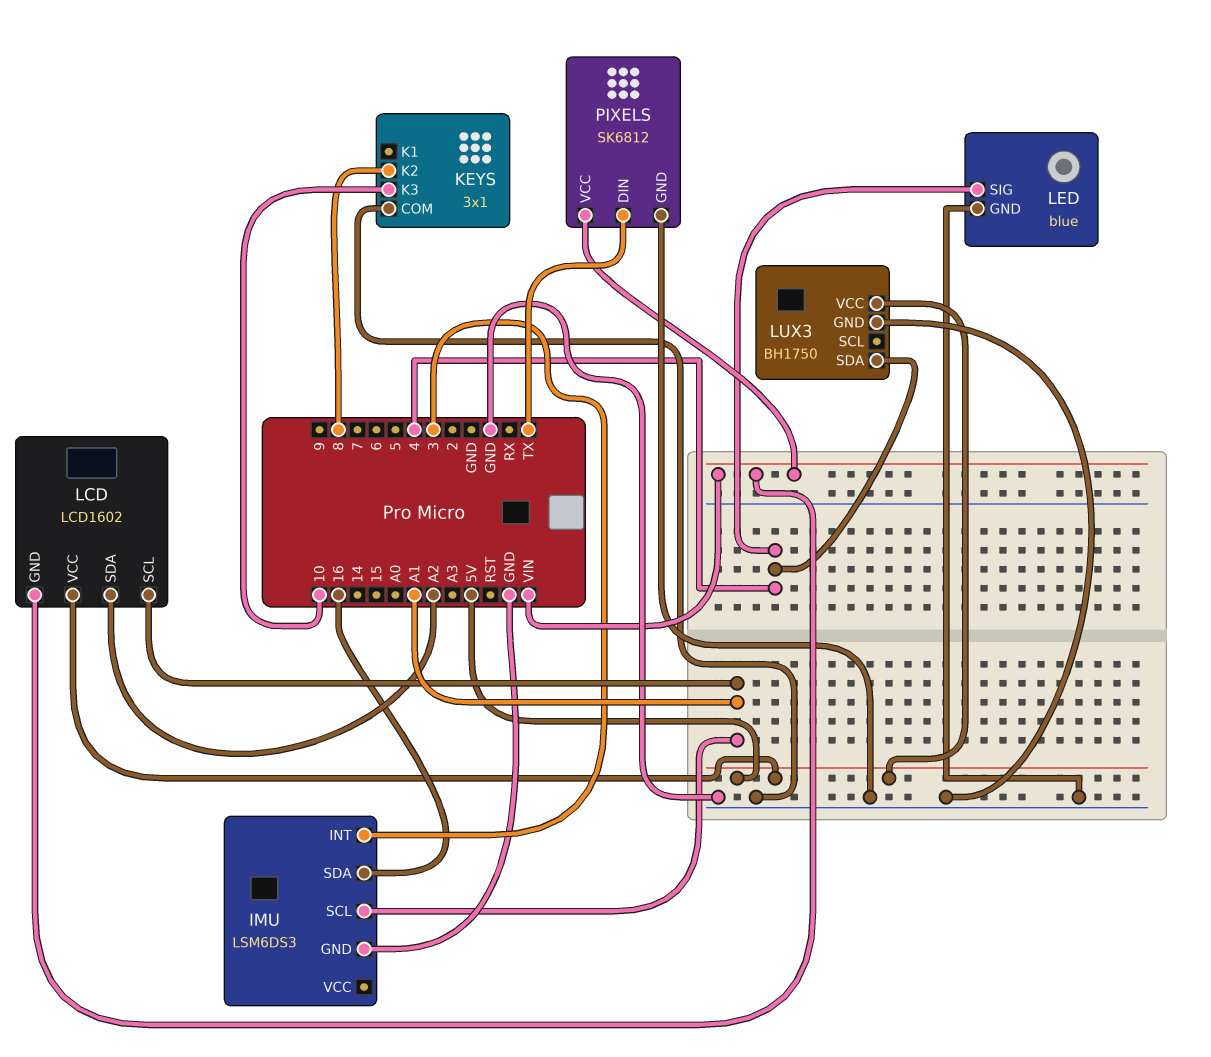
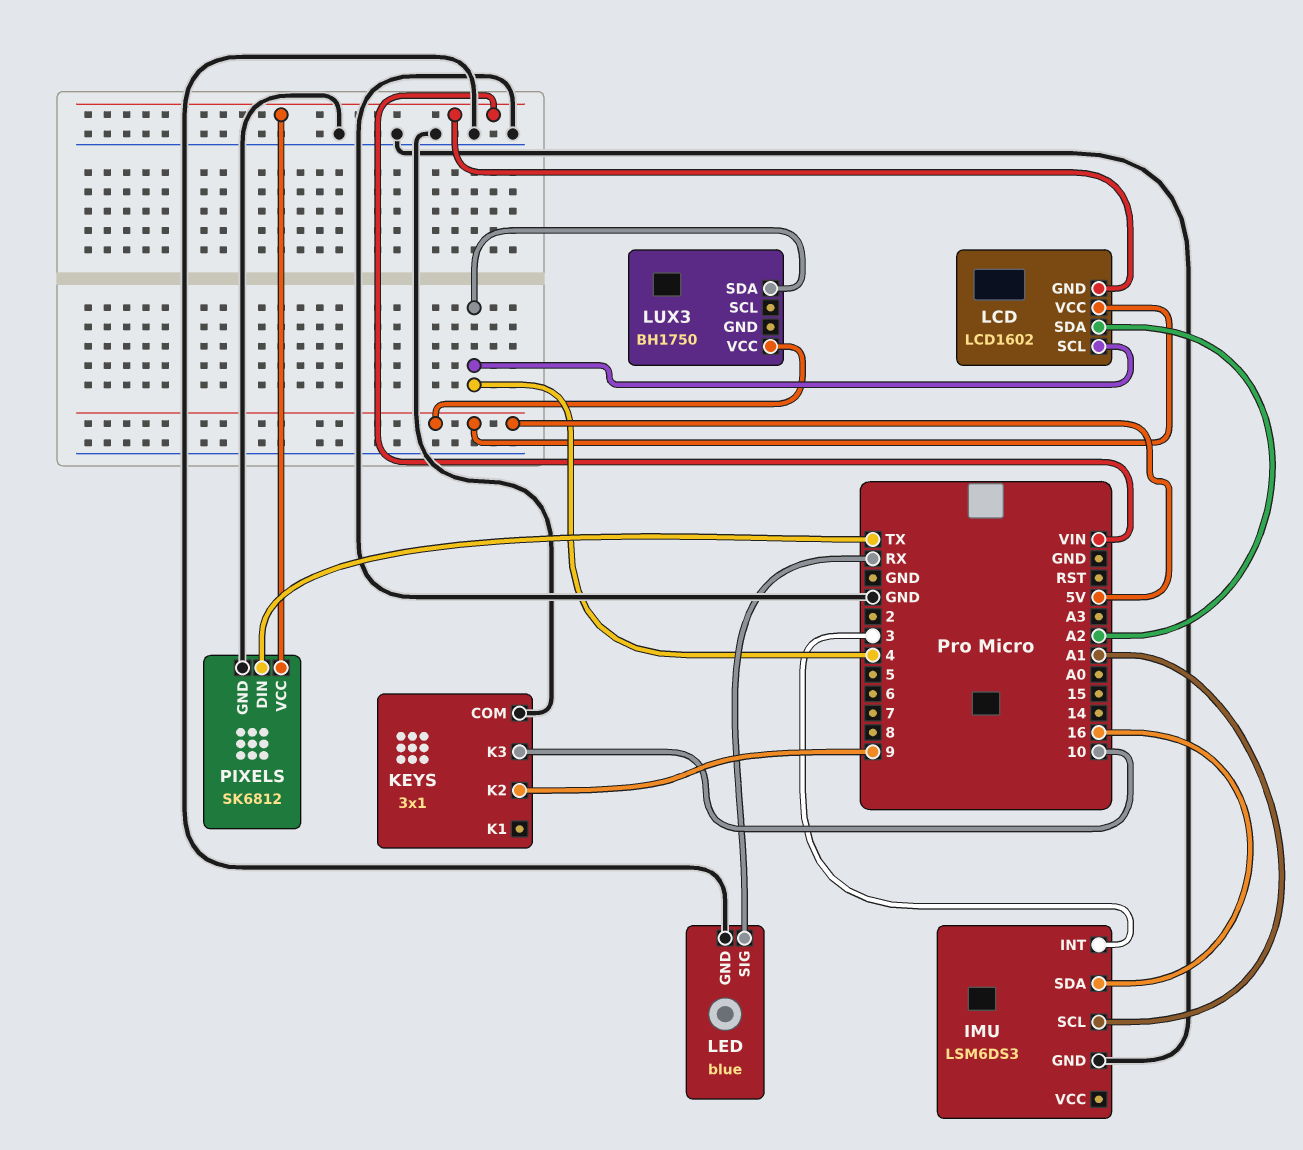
KEYS pin K2: 8 -> 9
LCD pin SCL: A1 -> 4
LED pin SIG: 4 -> RX
LUX3 pin GND: GND -> none

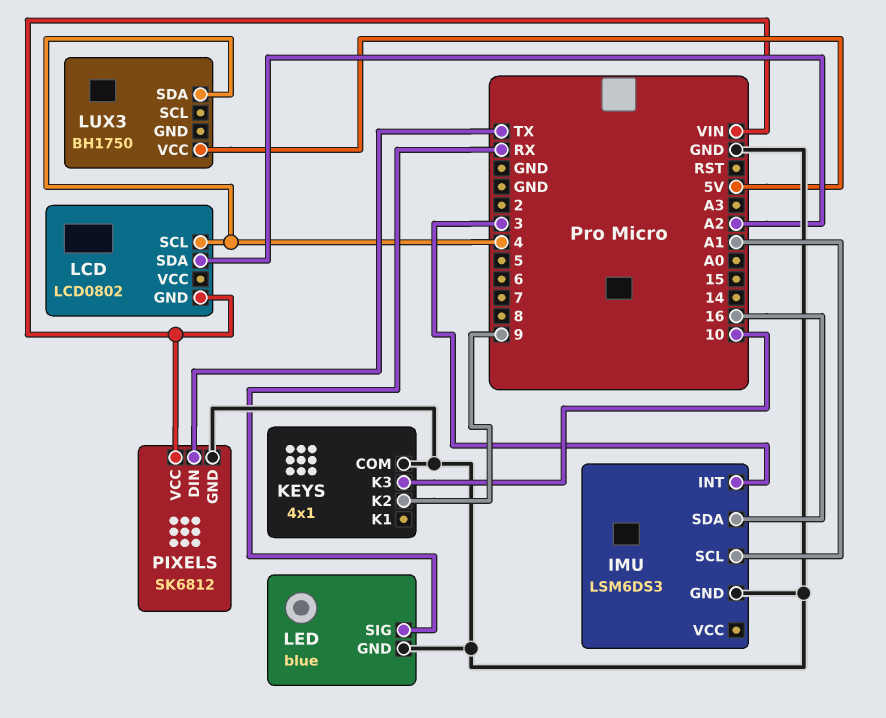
KEYS: 3x1 -> 4x1
LCD: LCD1602 -> LCD0802
LCD pin VCC: 5V -> none

